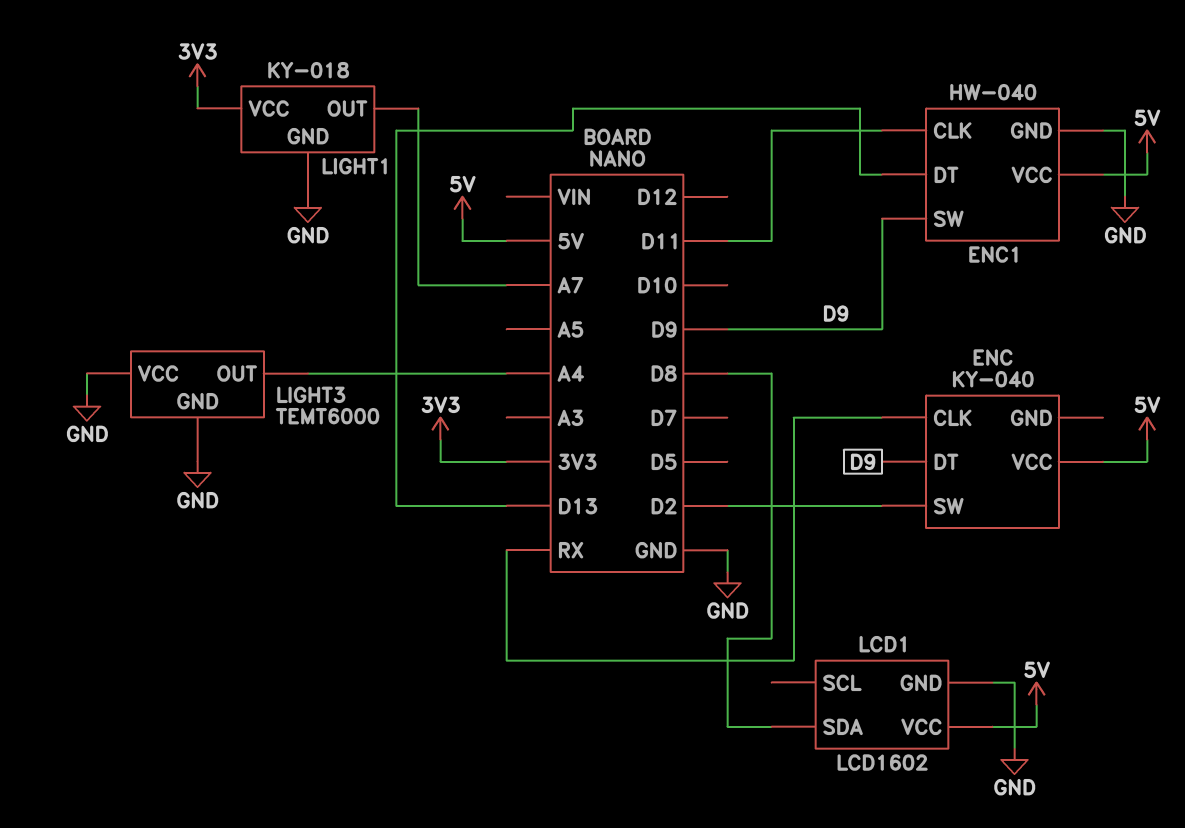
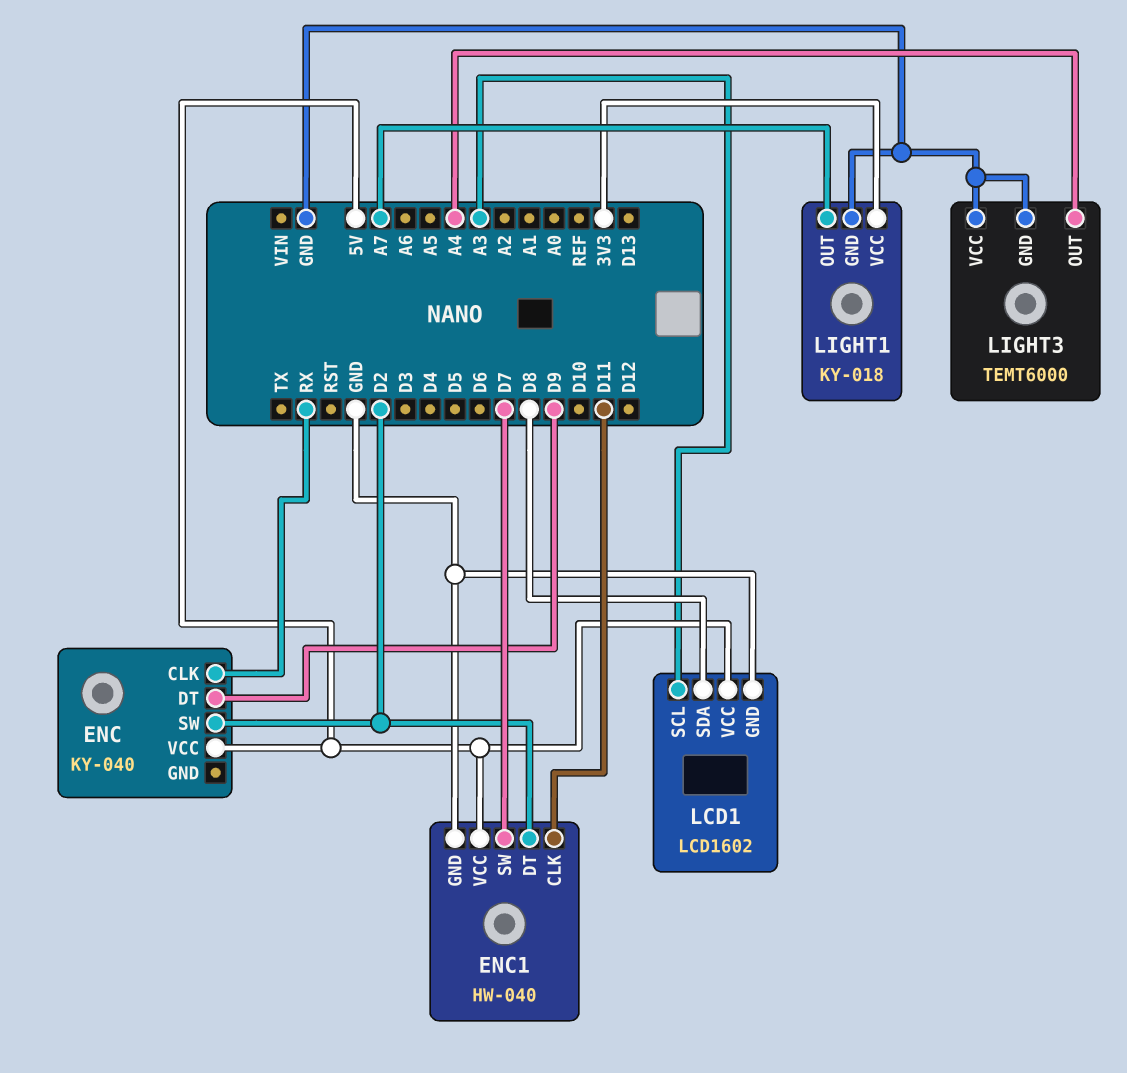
ENC1 pin DT: D13 -> D2
ENC1 pin SW: D9 -> D7
LCD1 pin SCL: none -> A3

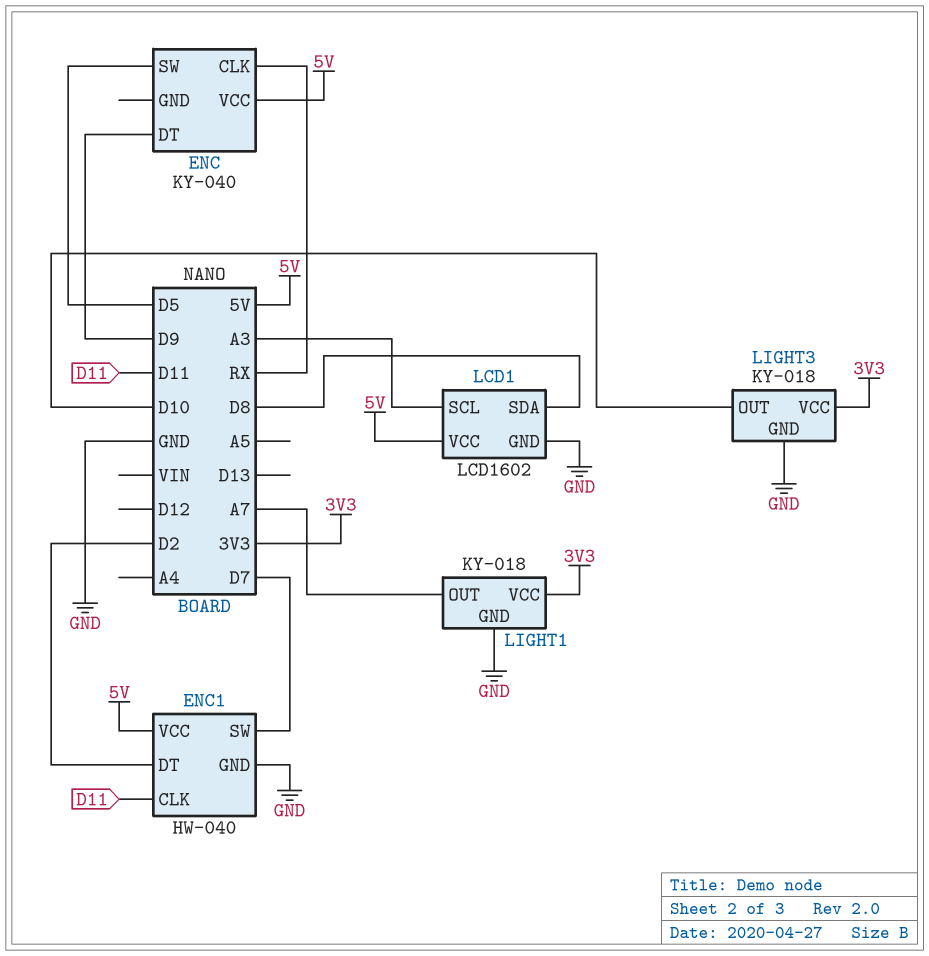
ENC pin SW: D2 -> D5
LIGHT3: TEMT6000 -> KY-018
LIGHT3 pin OUT: A4 -> D10
LIGHT3 pin VCC: GND -> 3V3

